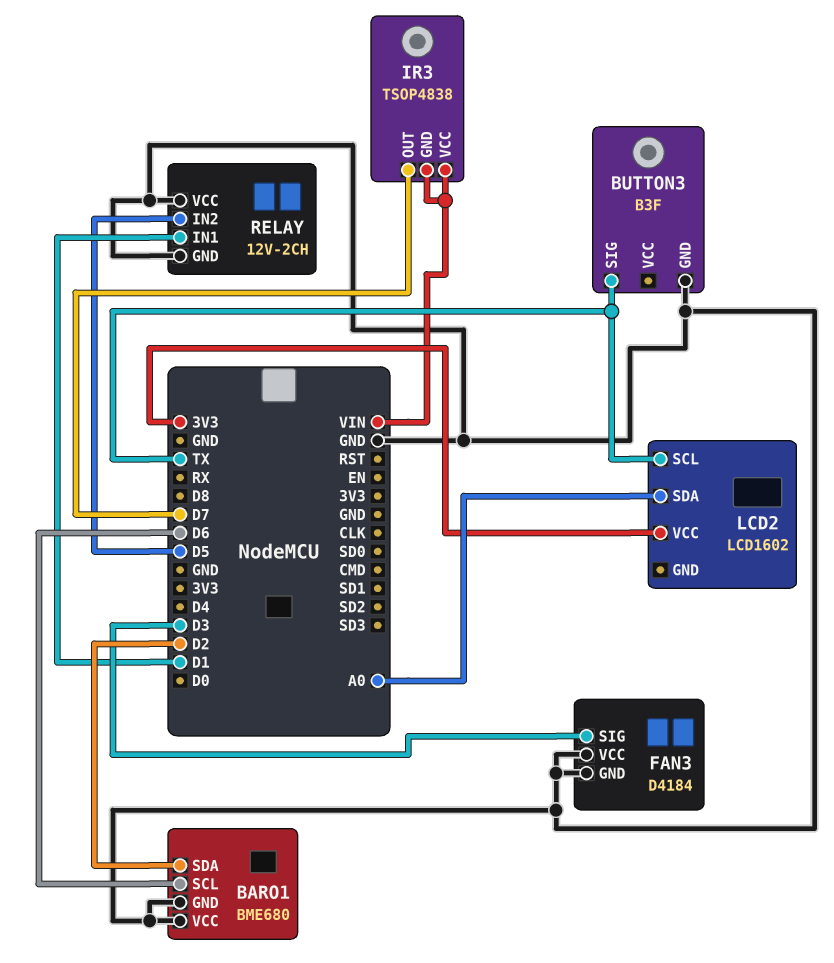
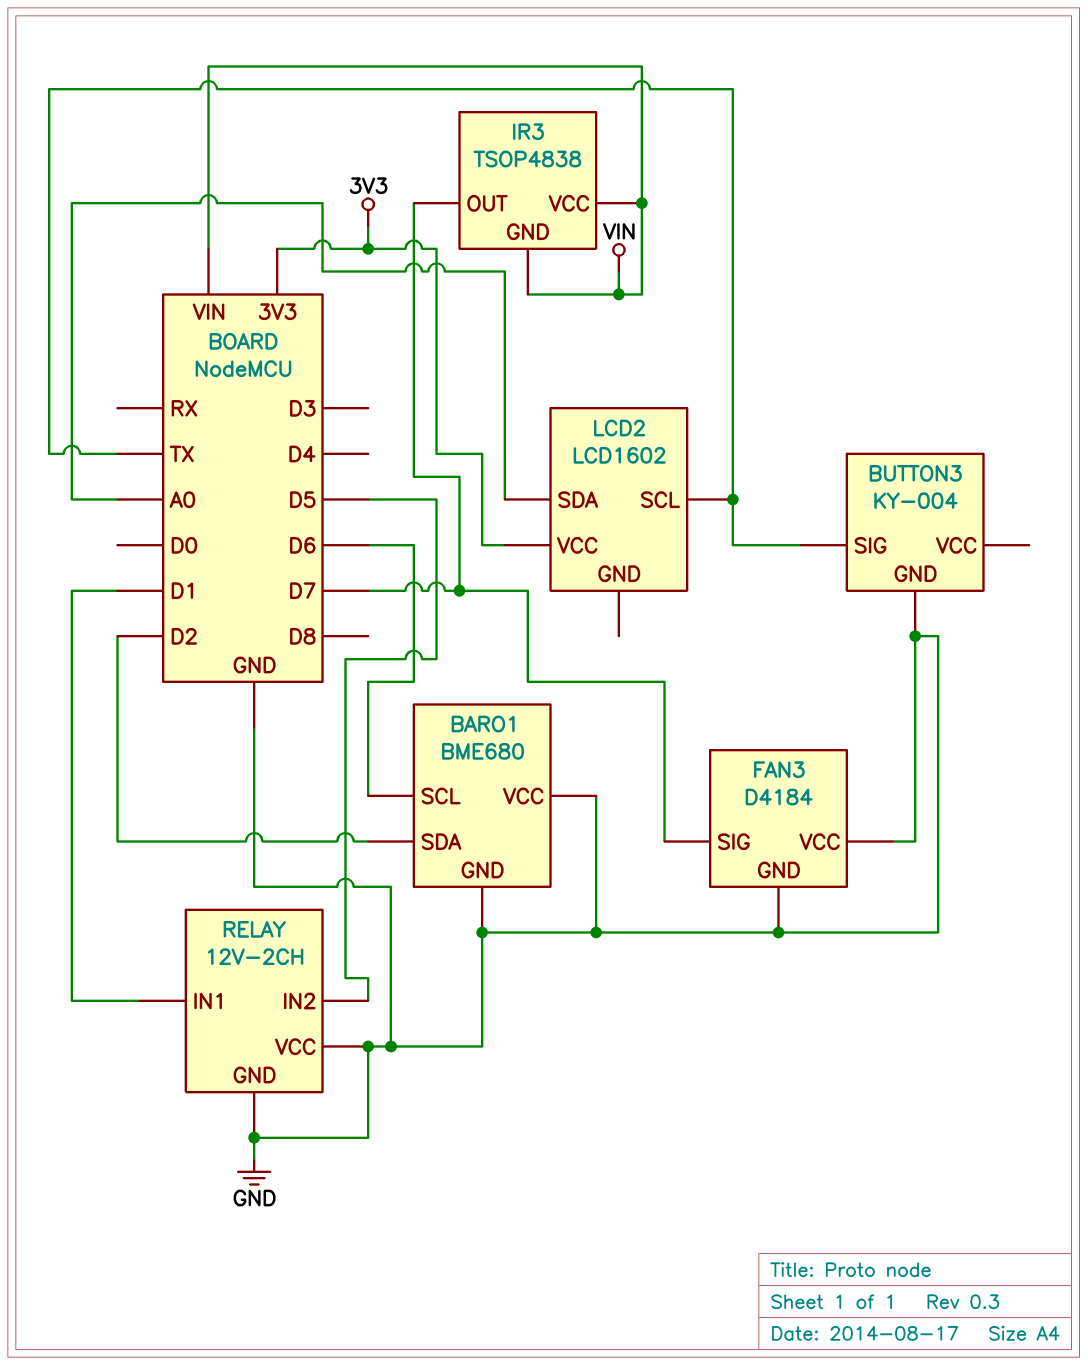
BUTTON3: B3F -> KY-004
FAN3 pin SIG: D3 -> D7

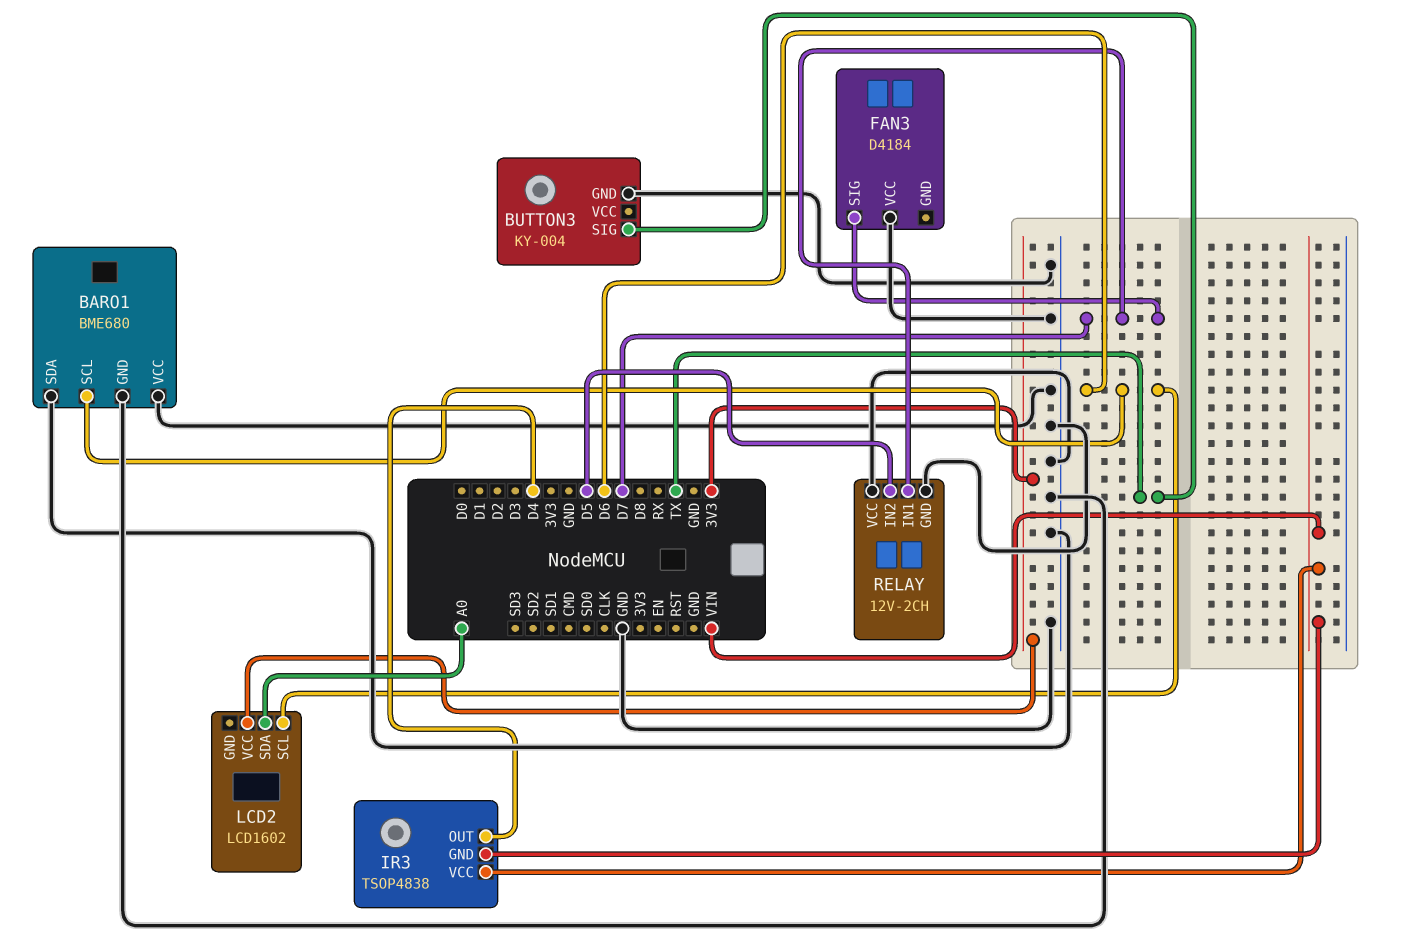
BARO1 pin SDA: D2 -> GND
FAN3 pin GND: GND -> none
IR3 pin OUT: D7 -> D4
LCD2 pin SCL: TX -> D6
RELAY pin IN1: D1 -> D7

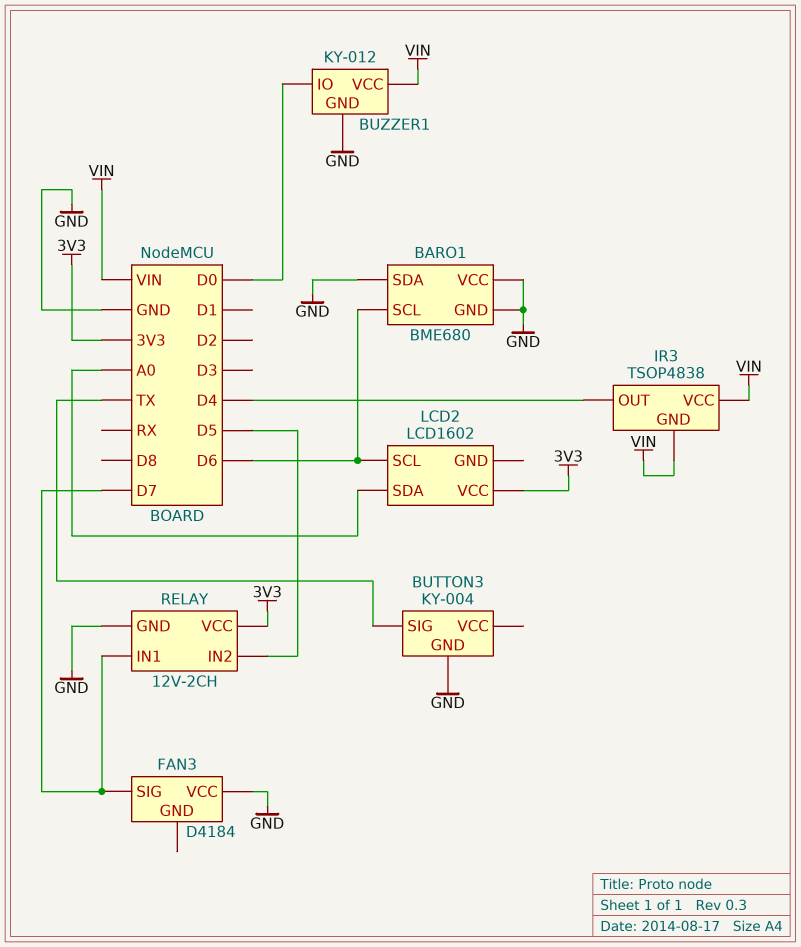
BUZZER1: none -> KY-012
BUZZER1 pin GND: none -> GND
BUZZER1 pin IO: none -> D0
BUZZER1 pin VCC: none -> VIN
RELAY pin VCC: GND -> 3V3

